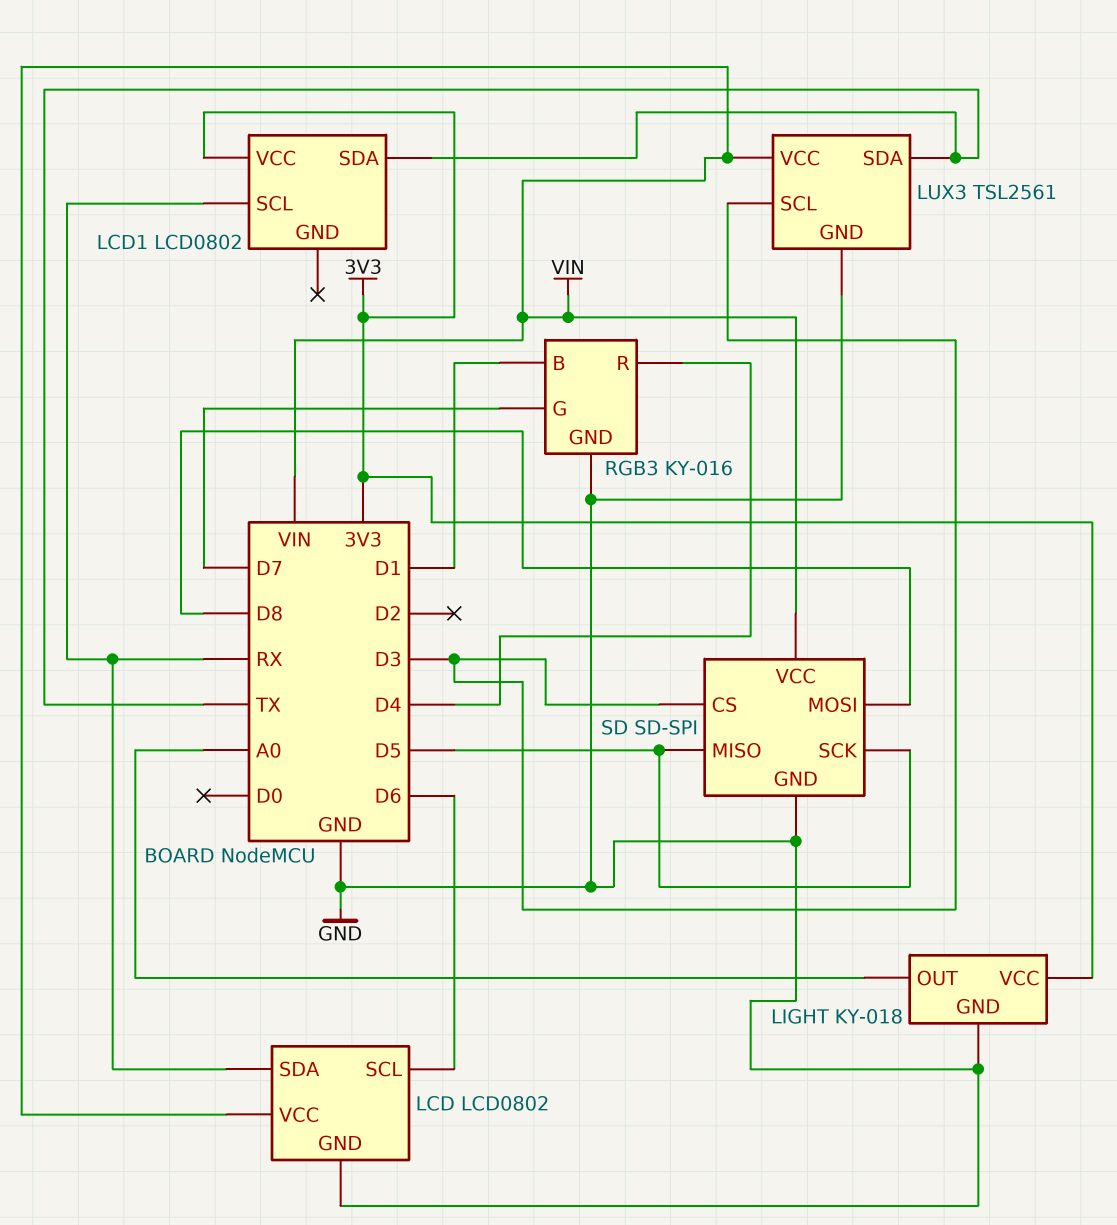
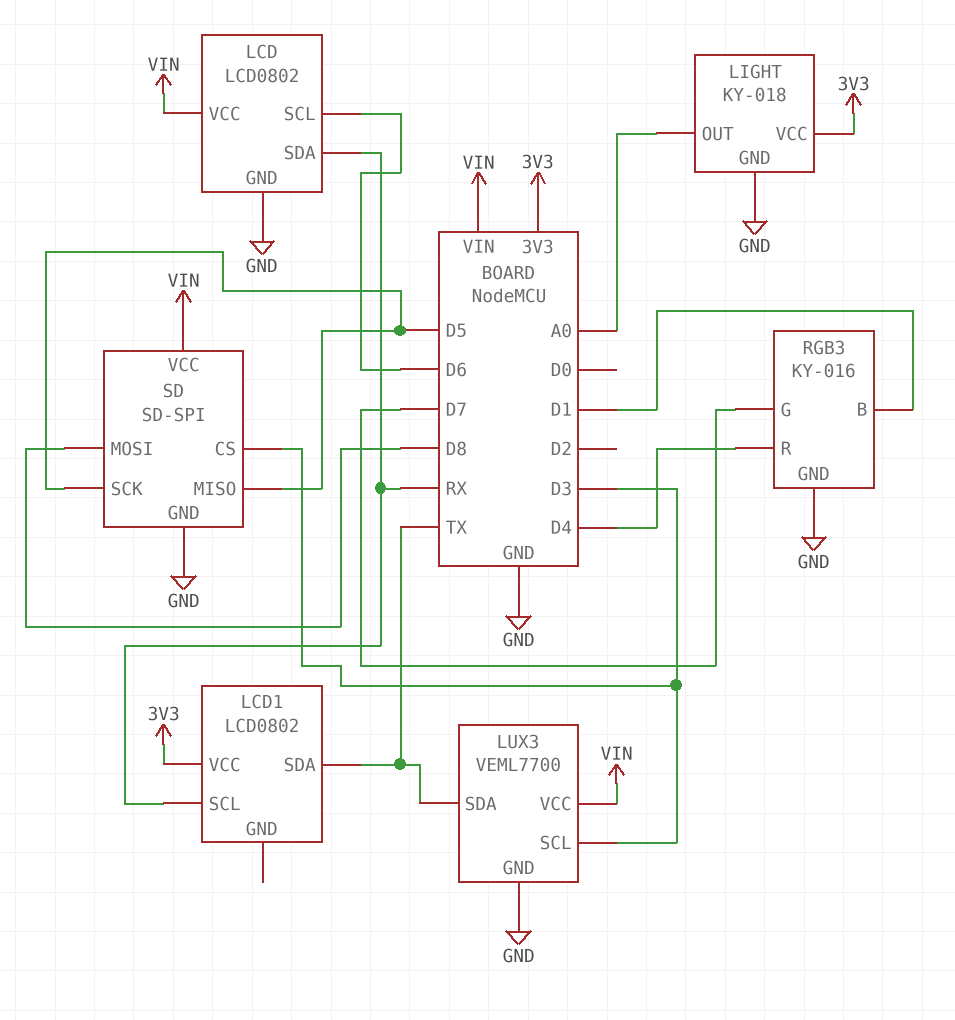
LUX3: TSL2561 -> VEML7700

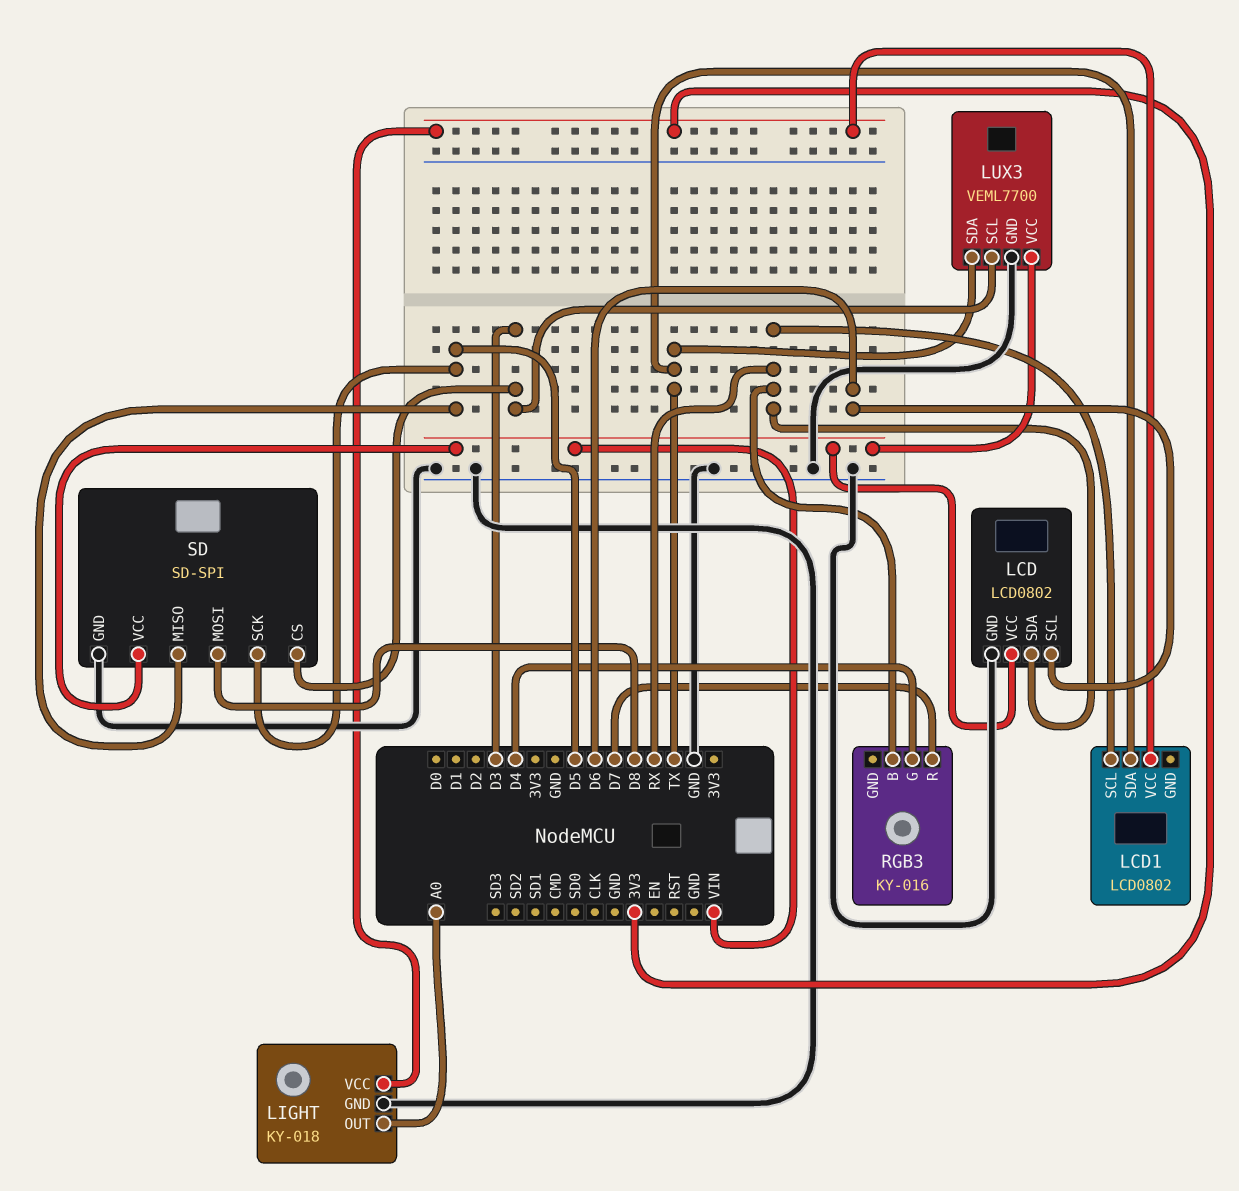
RGB3 pin B: D1 -> RX
RGB3 pin G: D7 -> D4
RGB3 pin GND: GND -> none
RGB3 pin R: D4 -> D7

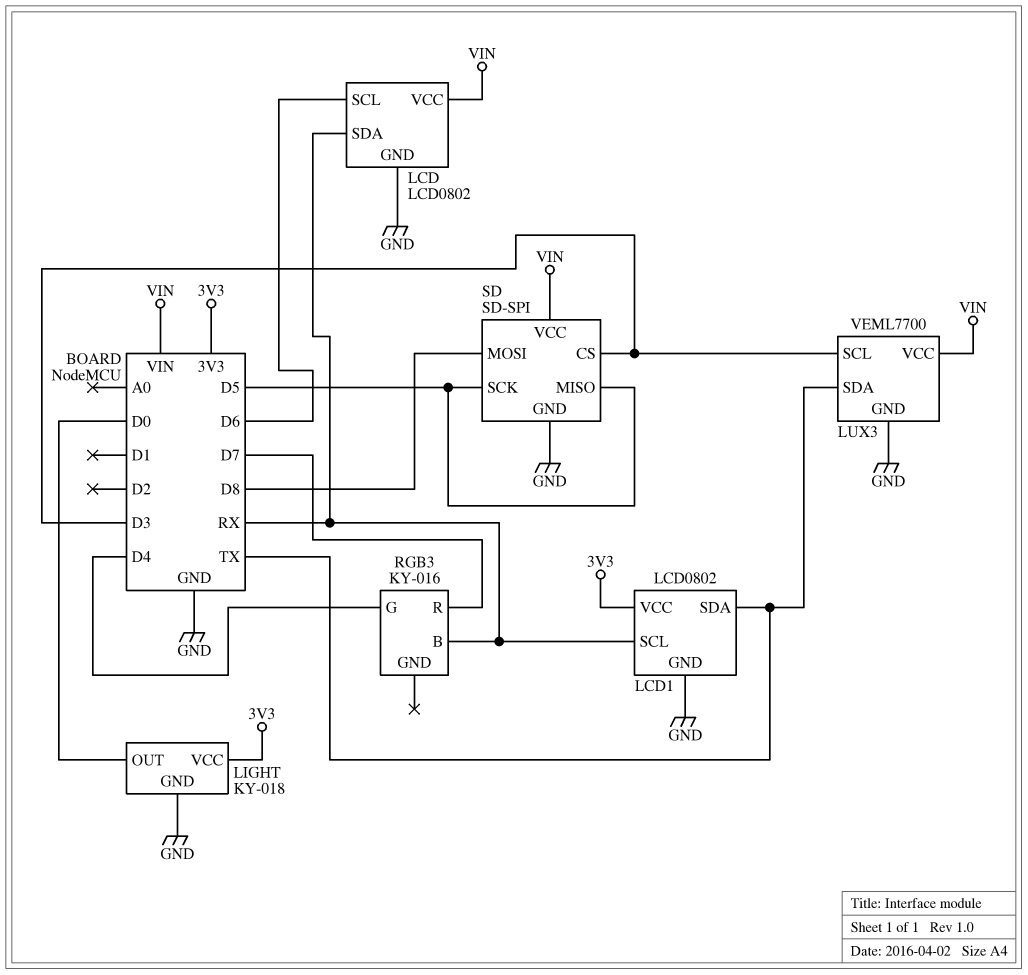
LCD1 pin GND: none -> GND
LIGHT pin OUT: A0 -> D0

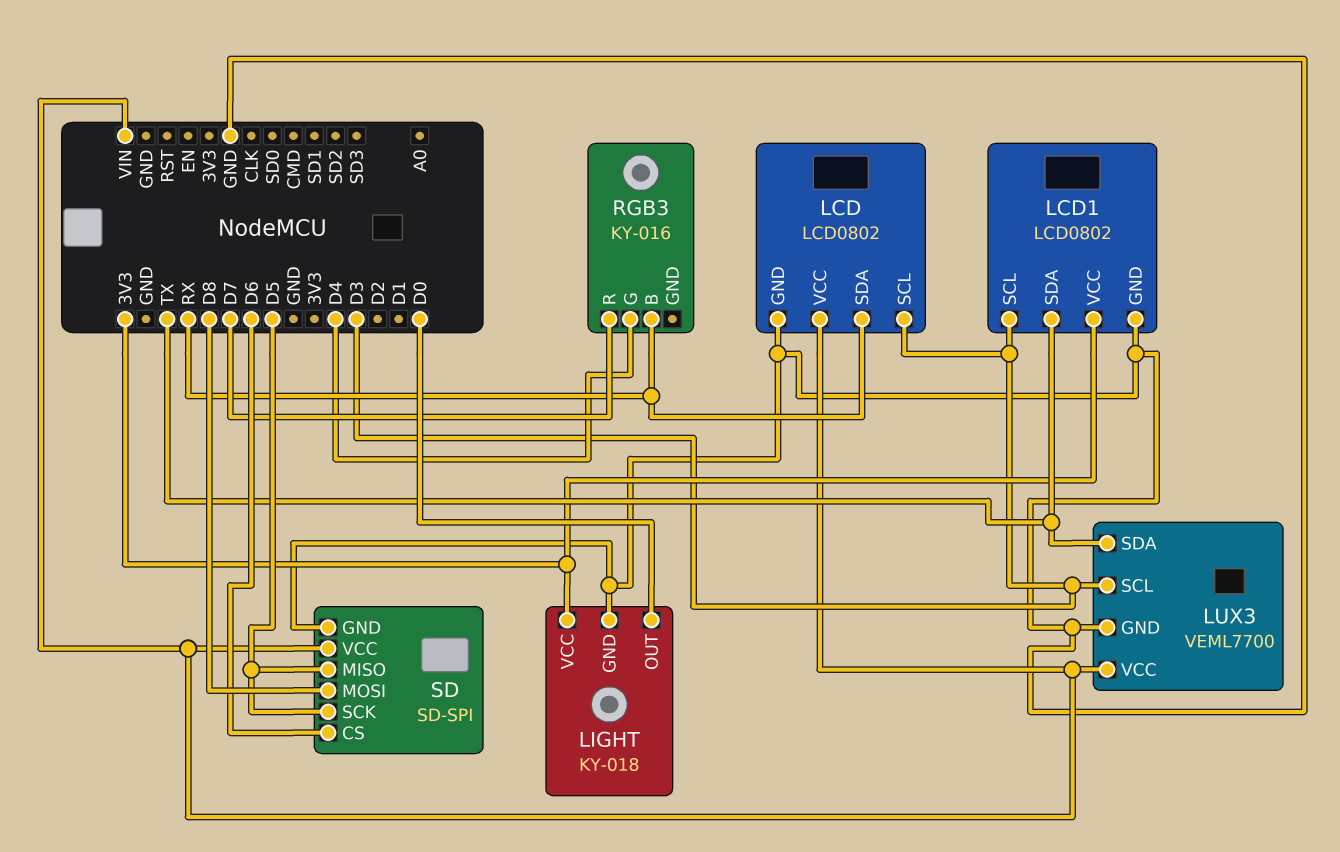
LCD pin SCL: D6 -> D3
LCD1 pin SCL: RX -> D3
SD pin CS: D3 -> D6

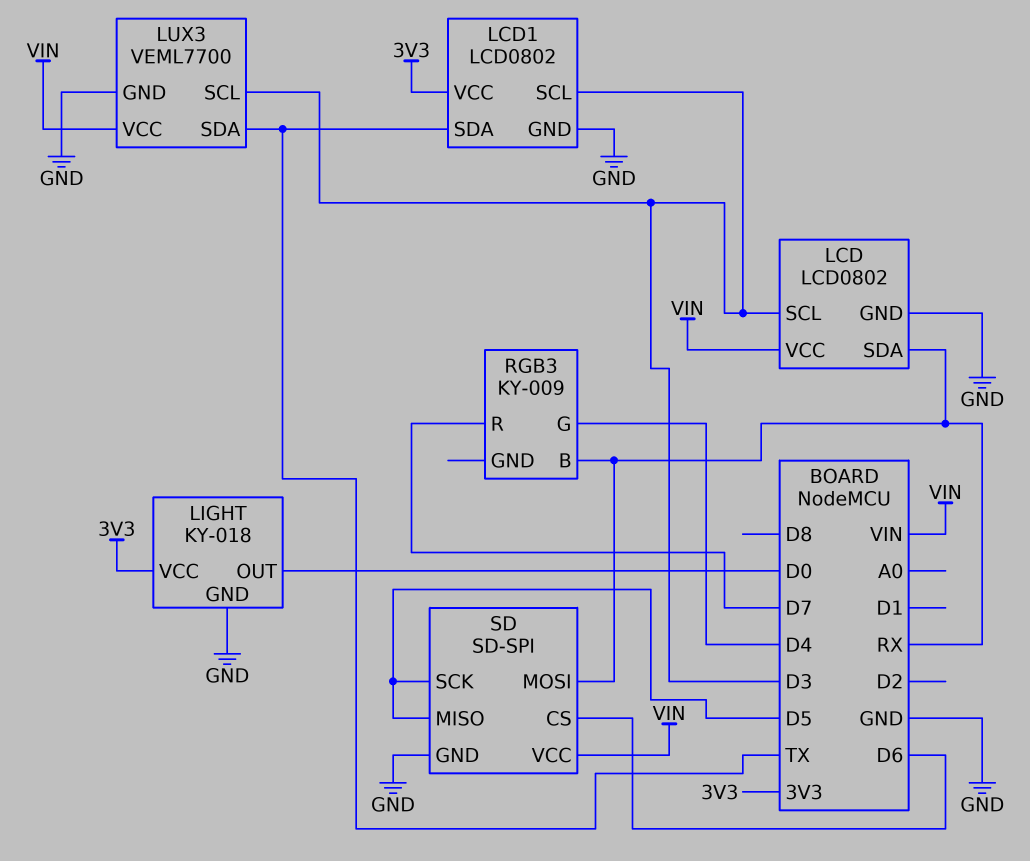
RGB3: KY-016 -> KY-009
SD pin MOSI: D8 -> RX

